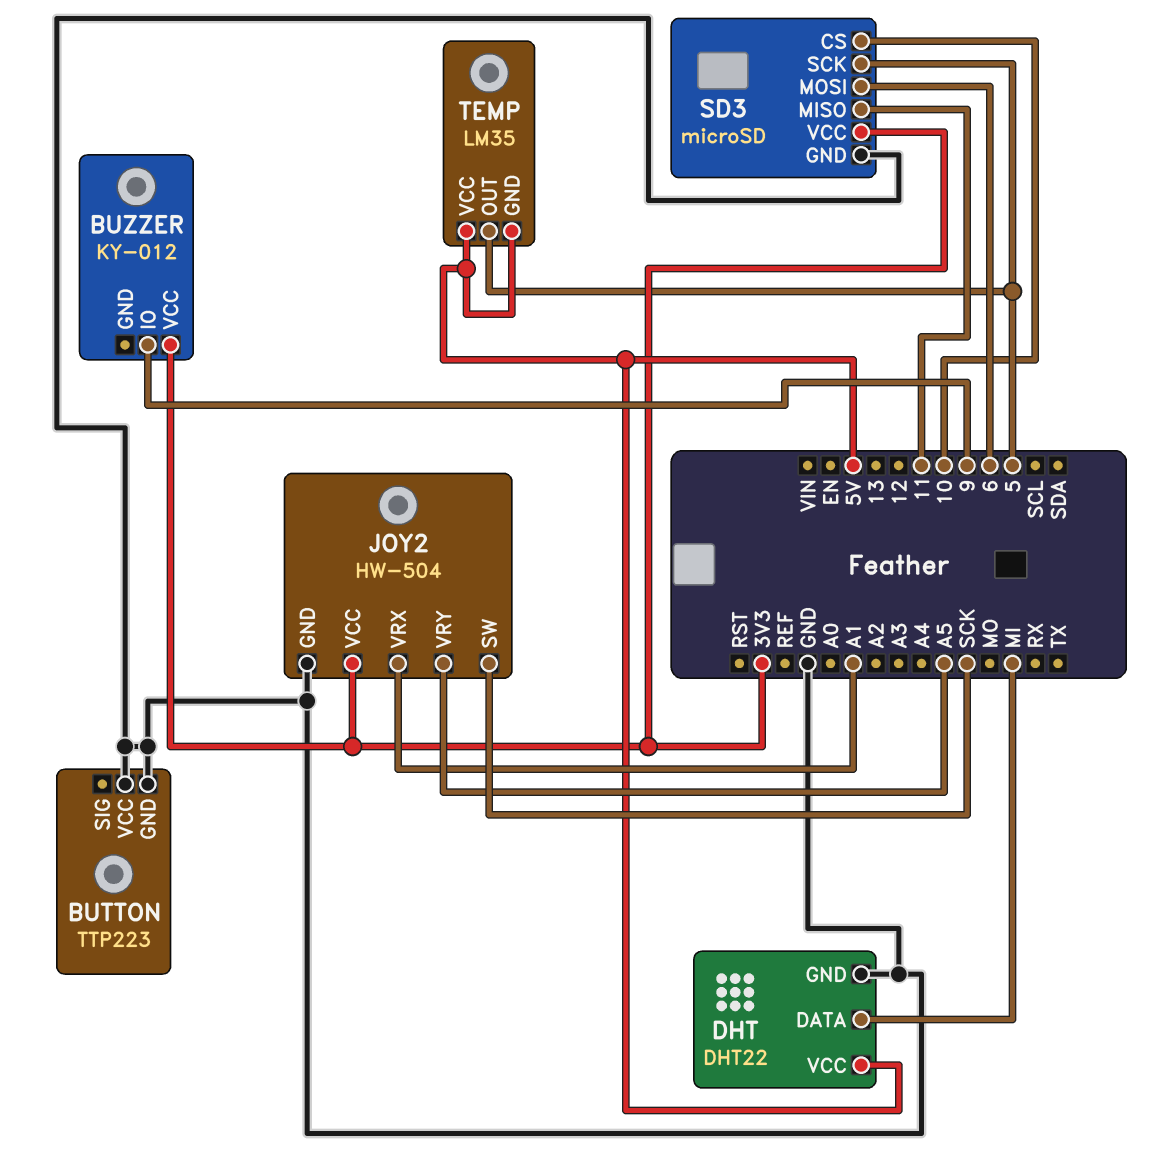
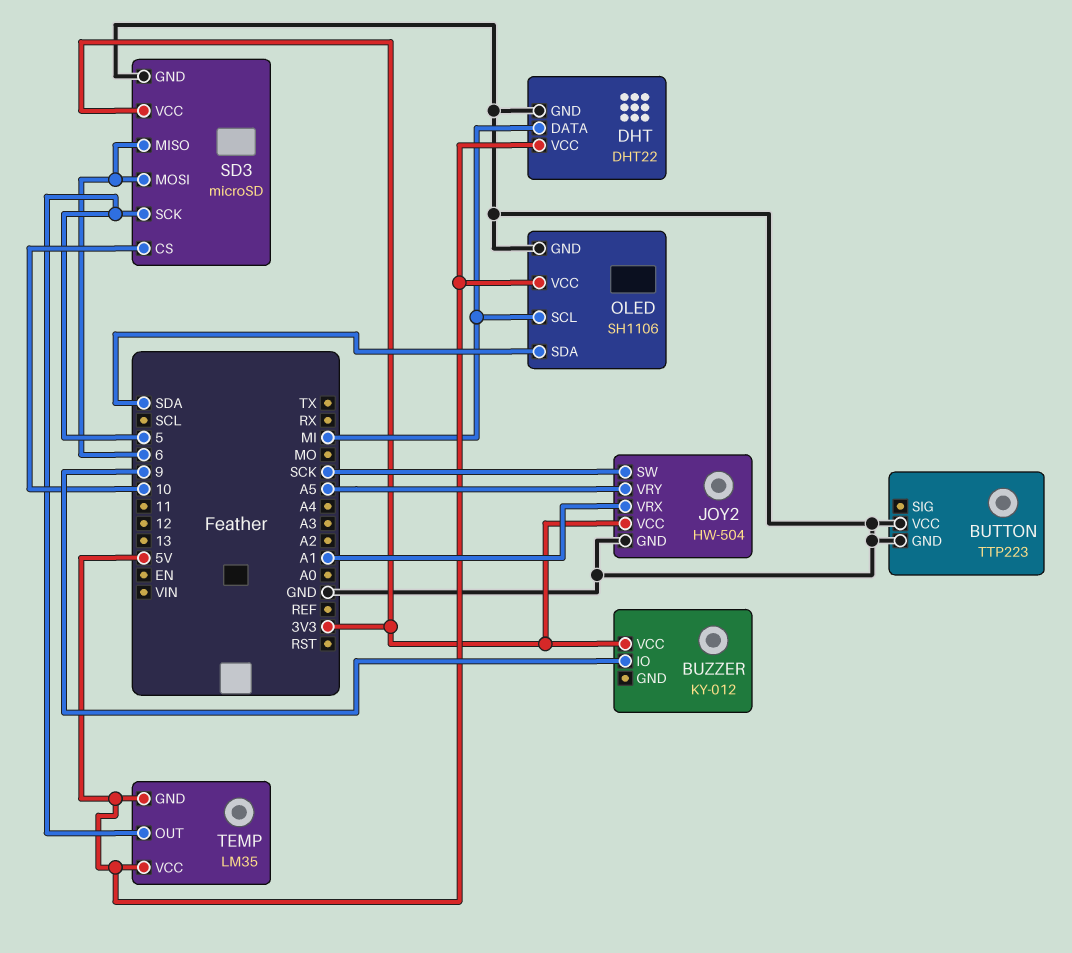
OLED: none -> SH1106
OLED pin GND: none -> GND
OLED pin SCL: none -> MI
OLED pin SDA: none -> SDA
OLED pin VCC: none -> 5V
SD3 pin MISO: 11 -> 6

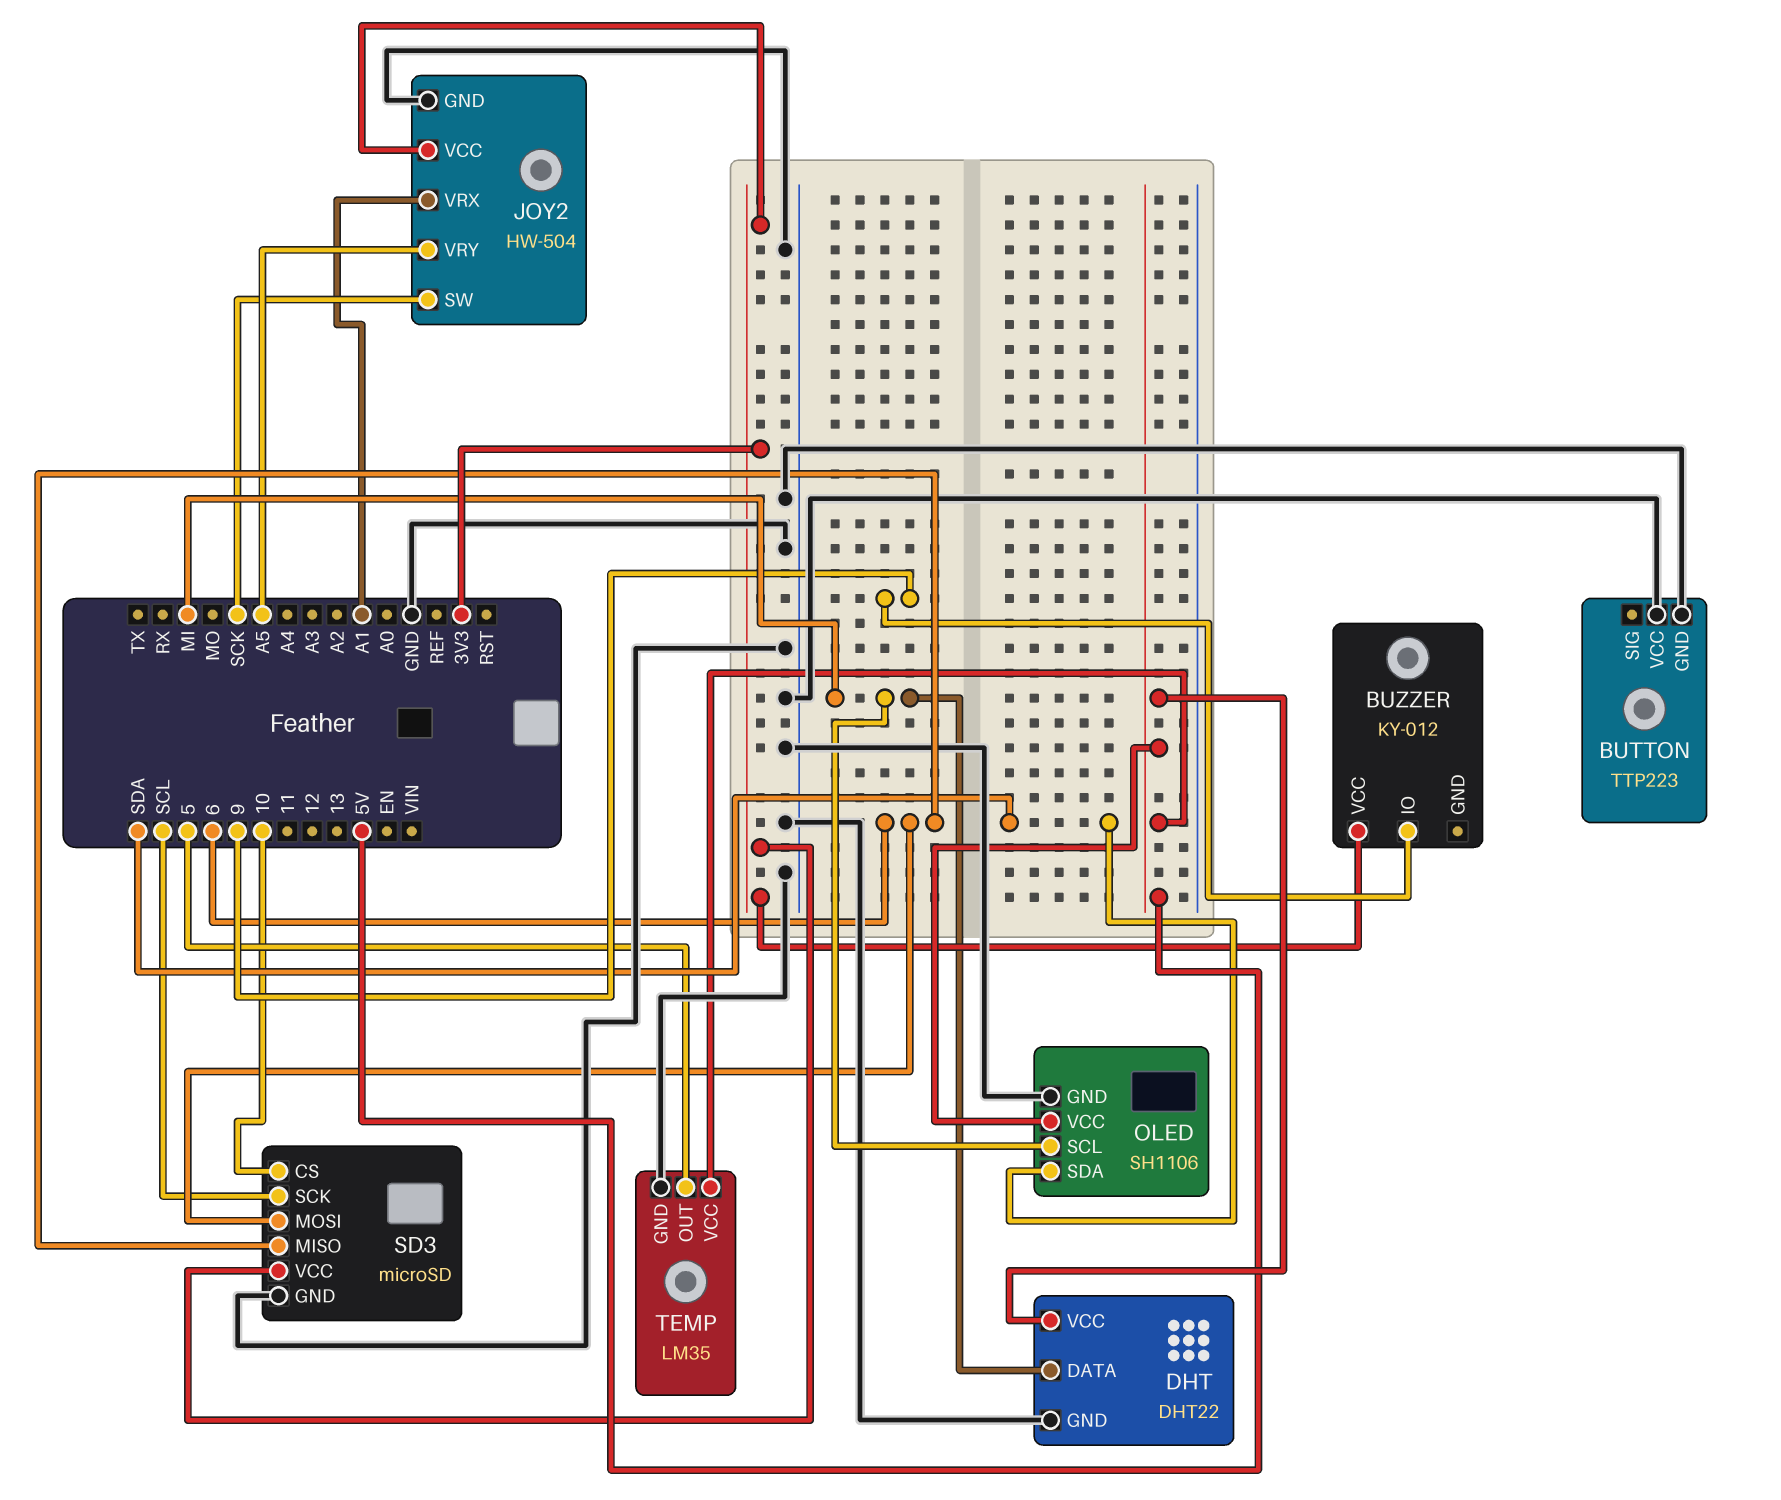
SD3 pin SCK: 5 -> SCL
TEMP pin GND: 5V -> GND

